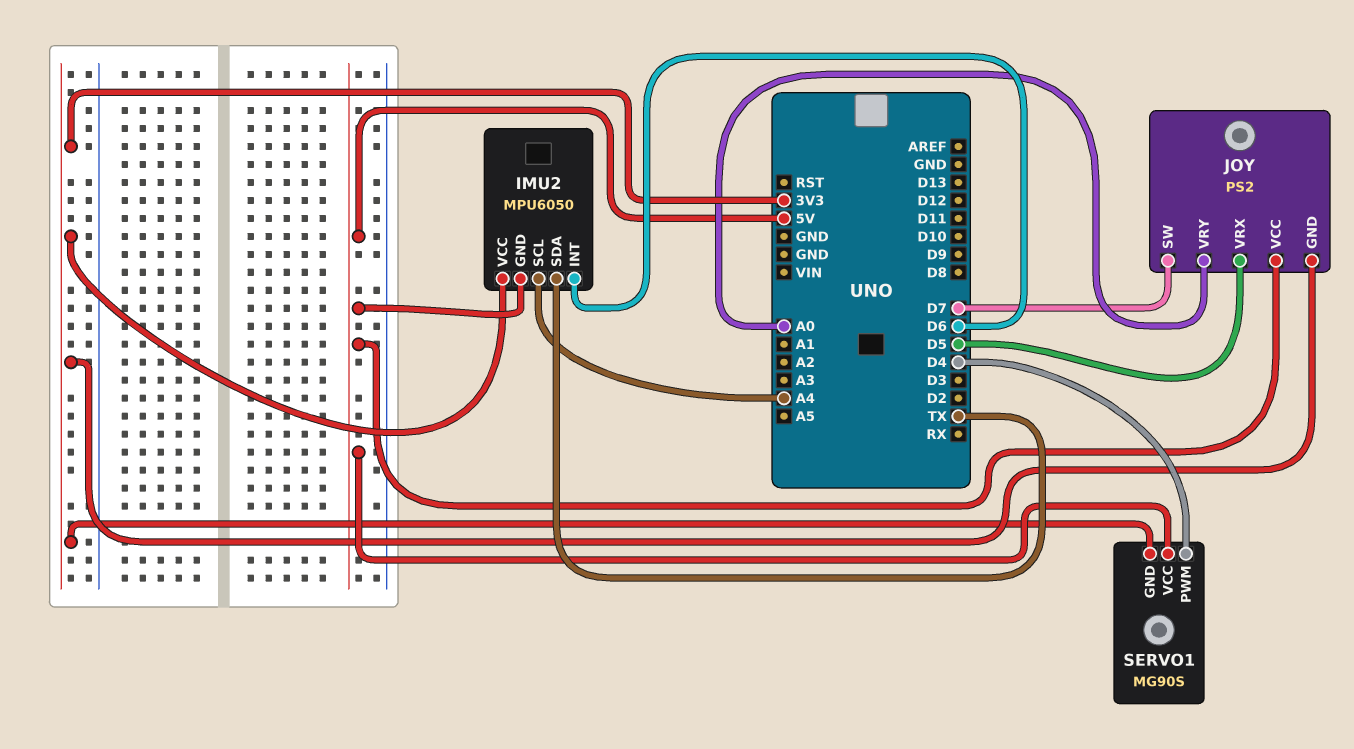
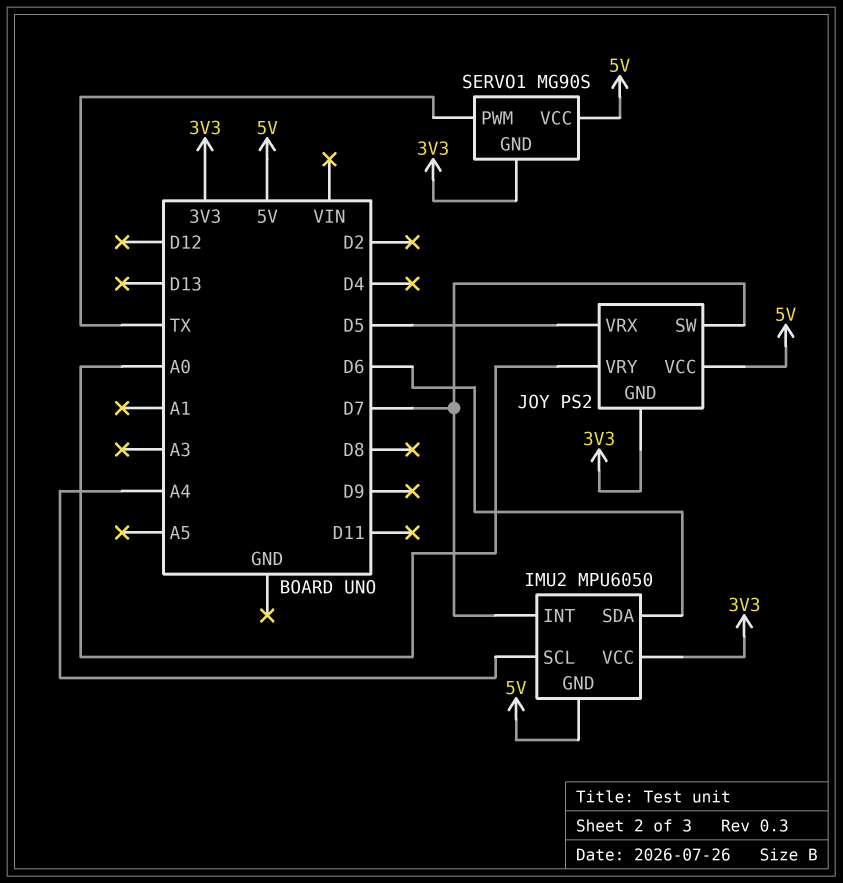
IMU2 pin INT: D6 -> D7
IMU2 pin SDA: TX -> D6
SERVO1 pin PWM: D4 -> TX

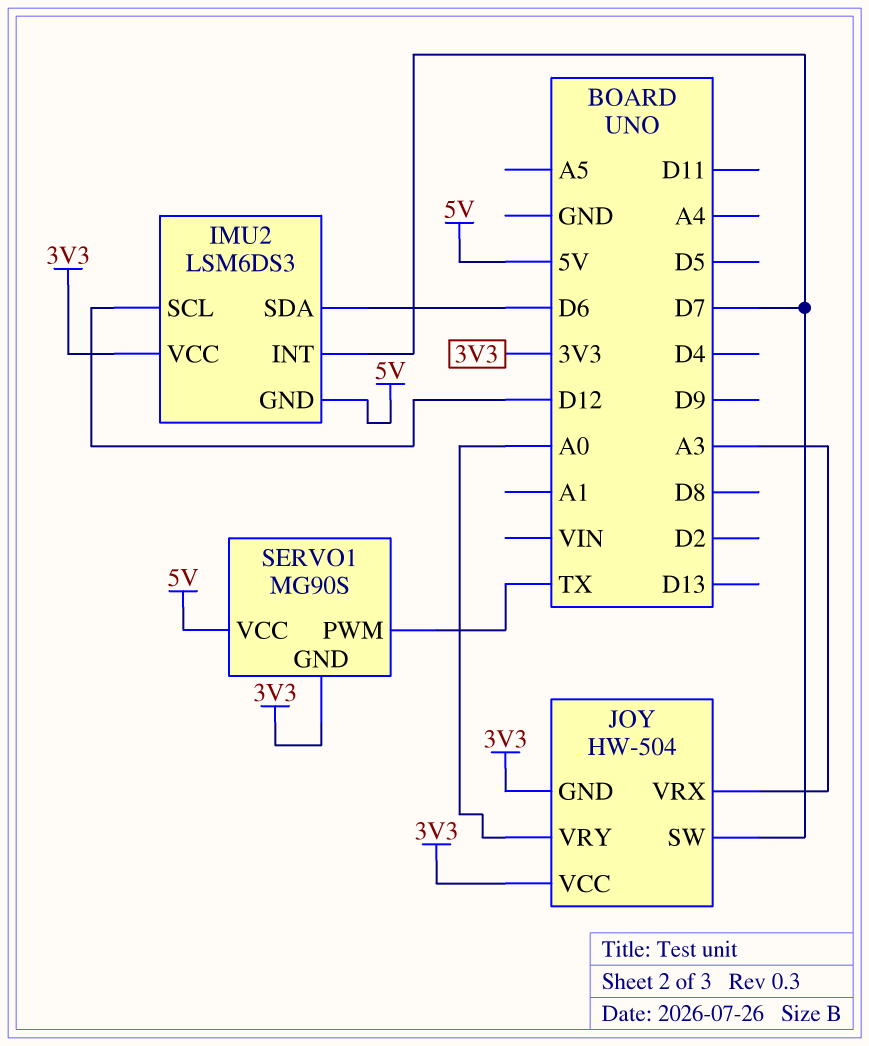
IMU2: MPU6050 -> LSM6DS3
IMU2 pin SCL: A4 -> D12
JOY: PS2 -> HW-504
JOY pin VCC: 5V -> 3V3
JOY pin VRX: D5 -> A3

